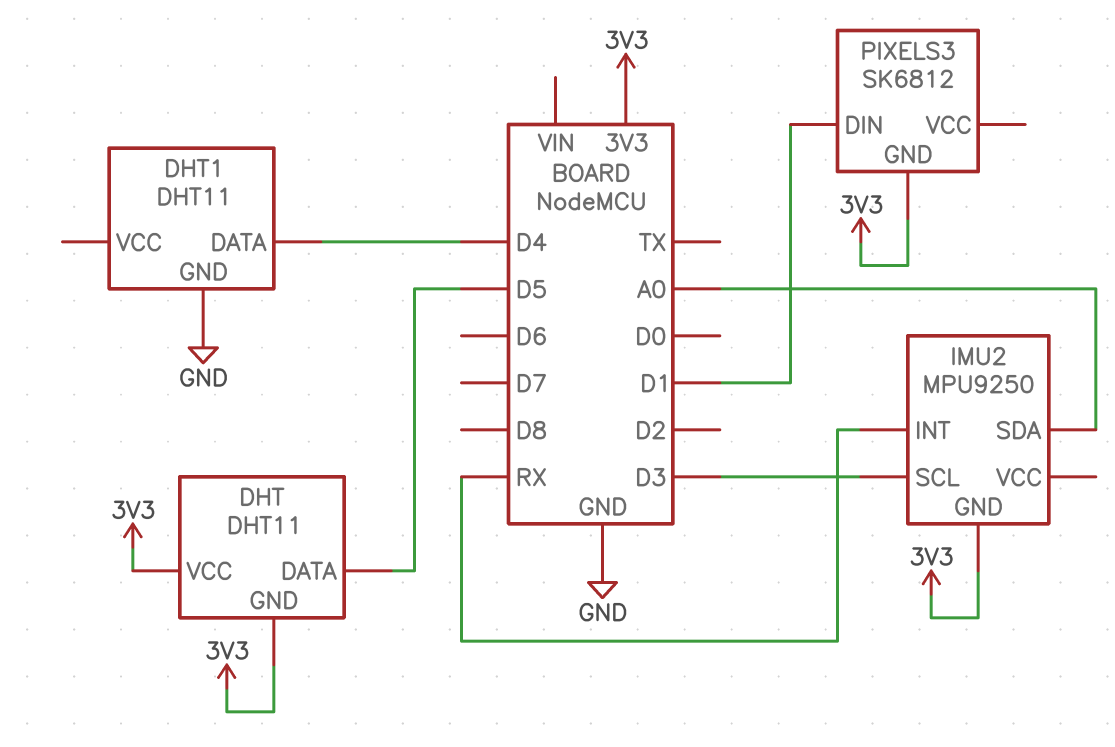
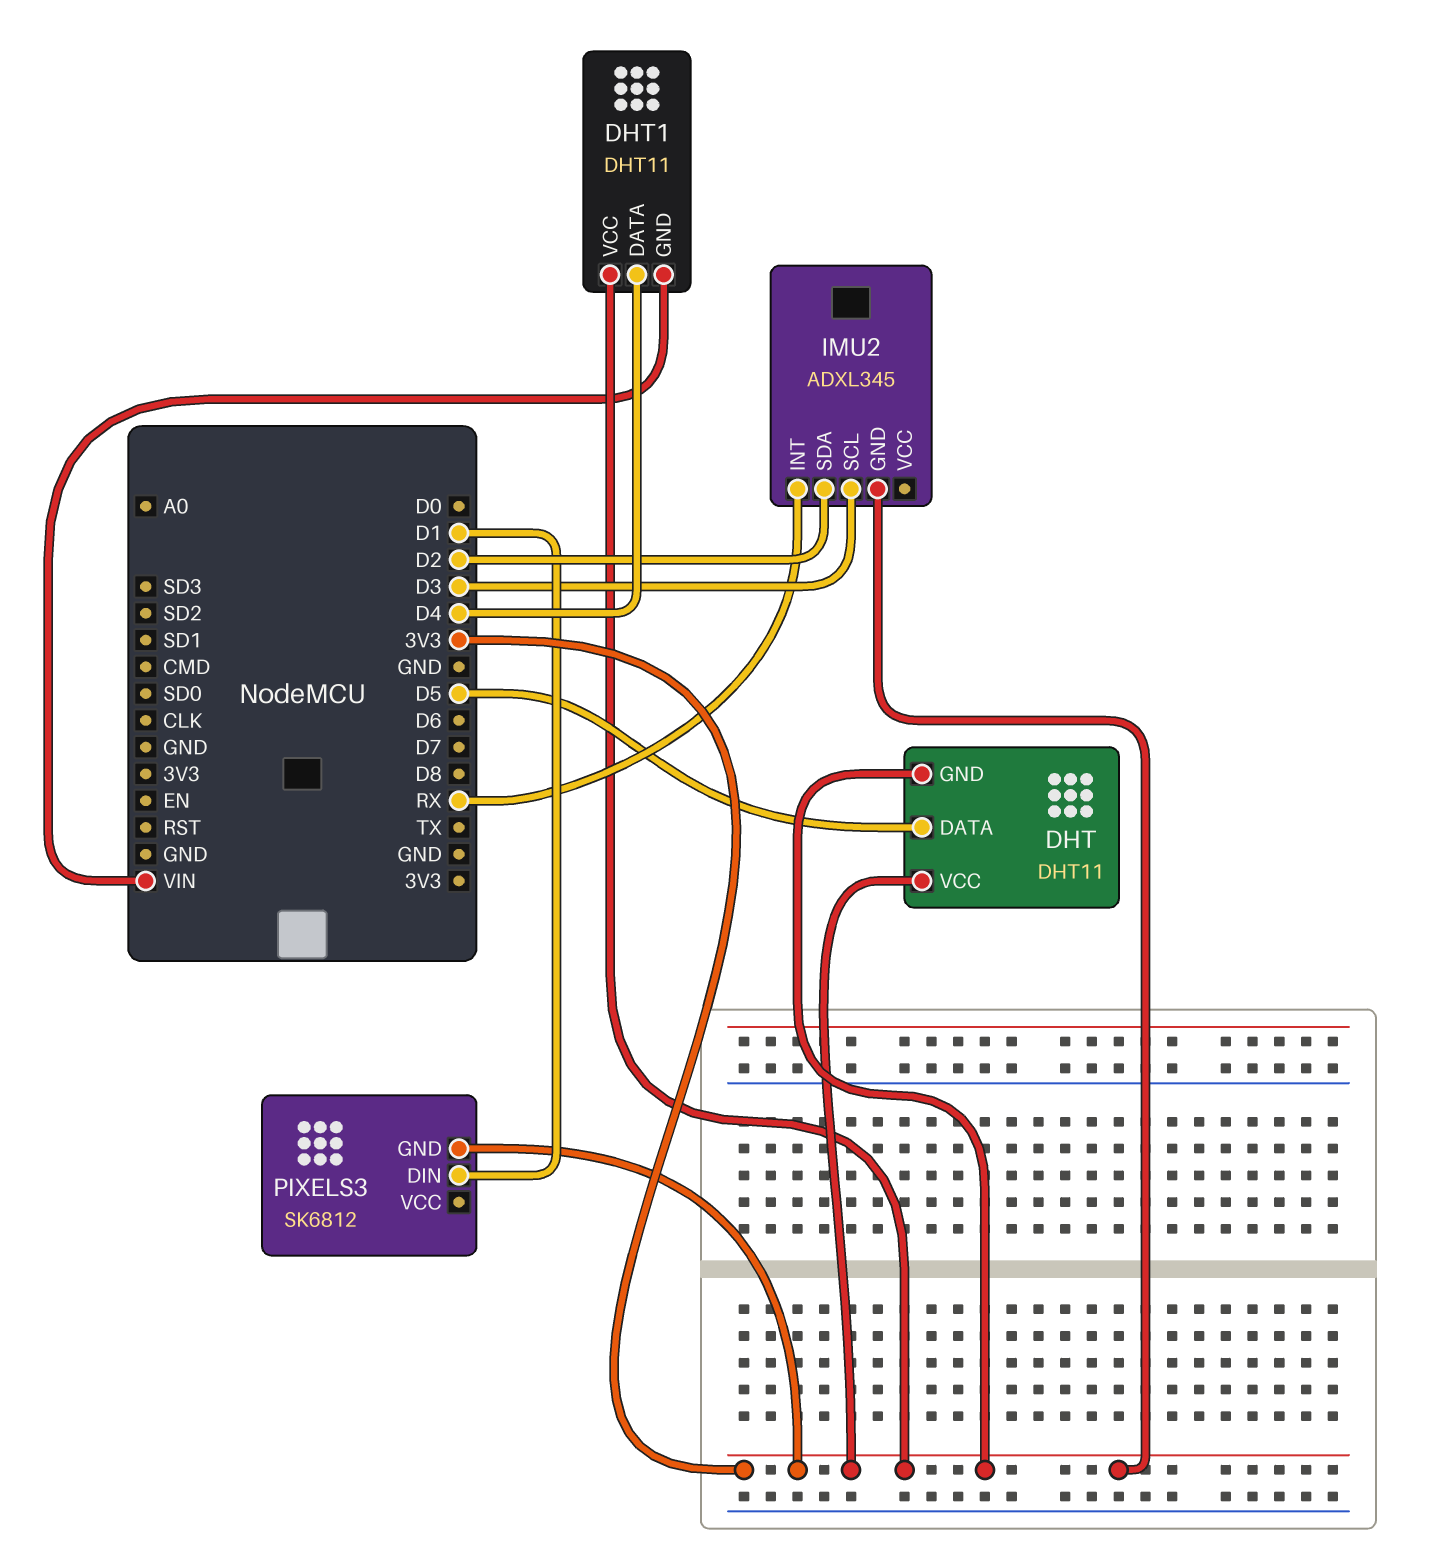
DHT1 pin GND: GND -> VIN
DHT1 pin VCC: none -> 3V3
IMU2: MPU9250 -> ADXL345
IMU2 pin SDA: A0 -> D2

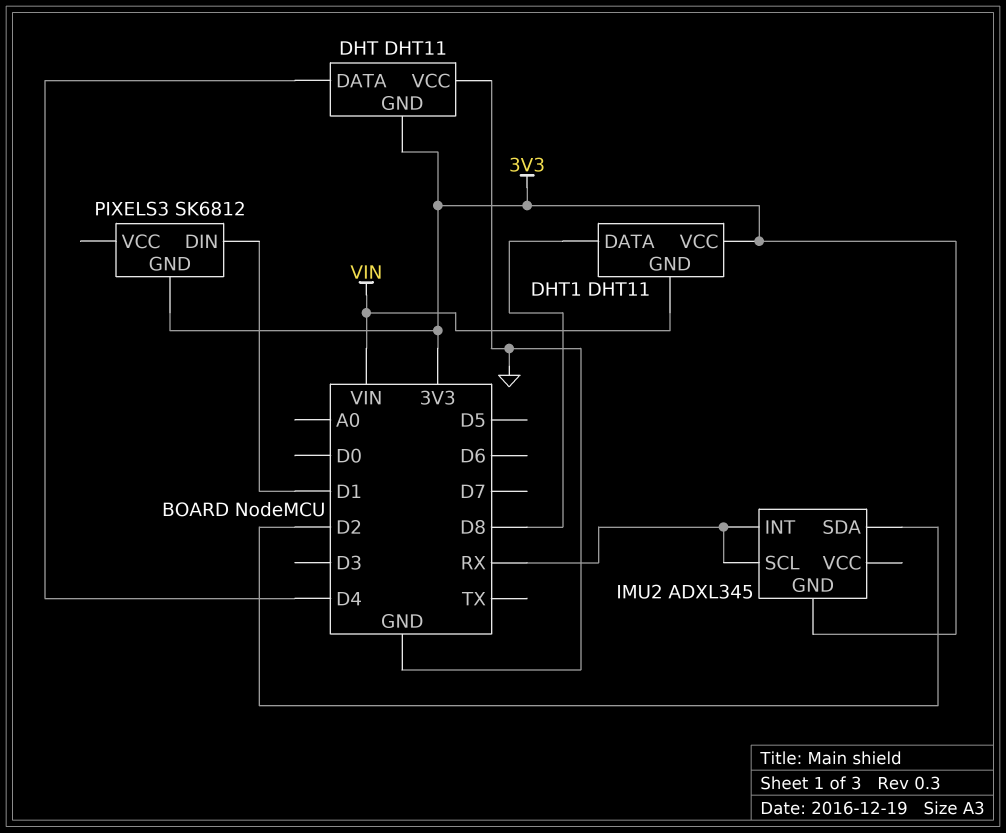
DHT pin DATA: D5 -> D4
DHT pin VCC: 3V3 -> GND
DHT1 pin DATA: D4 -> D8
IMU2 pin SCL: D3 -> RX

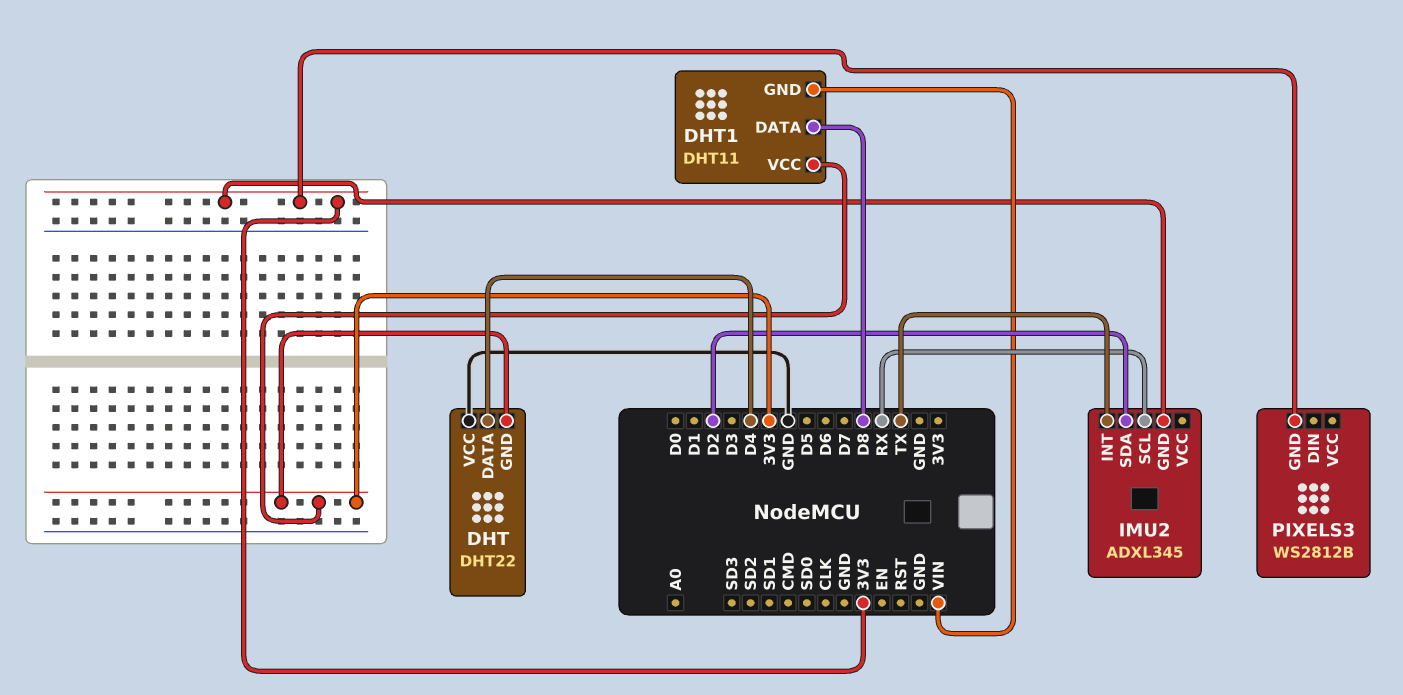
DHT: DHT11 -> DHT22
IMU2 pin INT: RX -> TX
PIXELS3: SK6812 -> WS2812B
PIXELS3 pin DIN: D1 -> none

